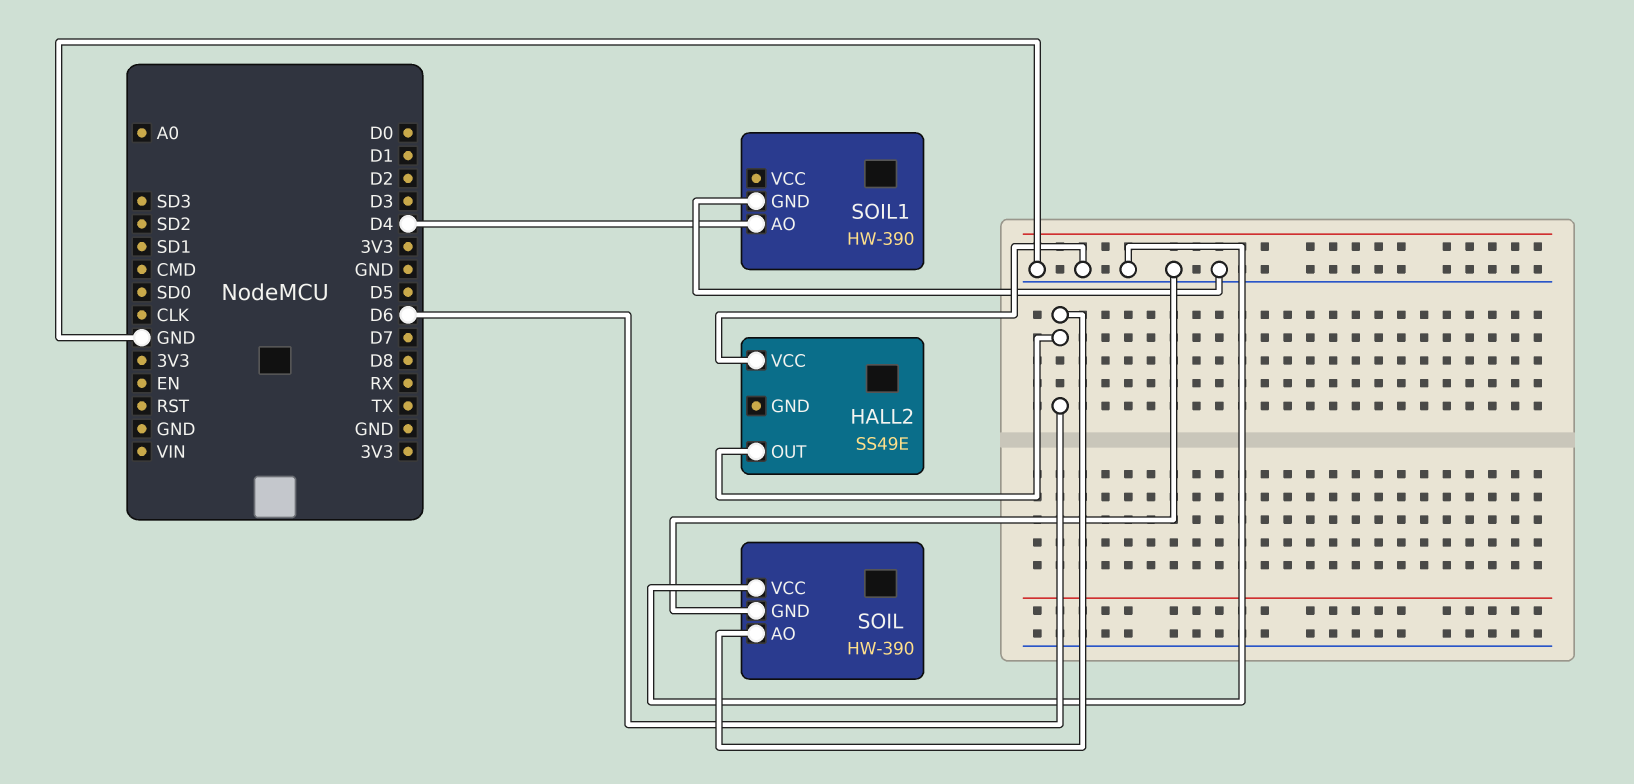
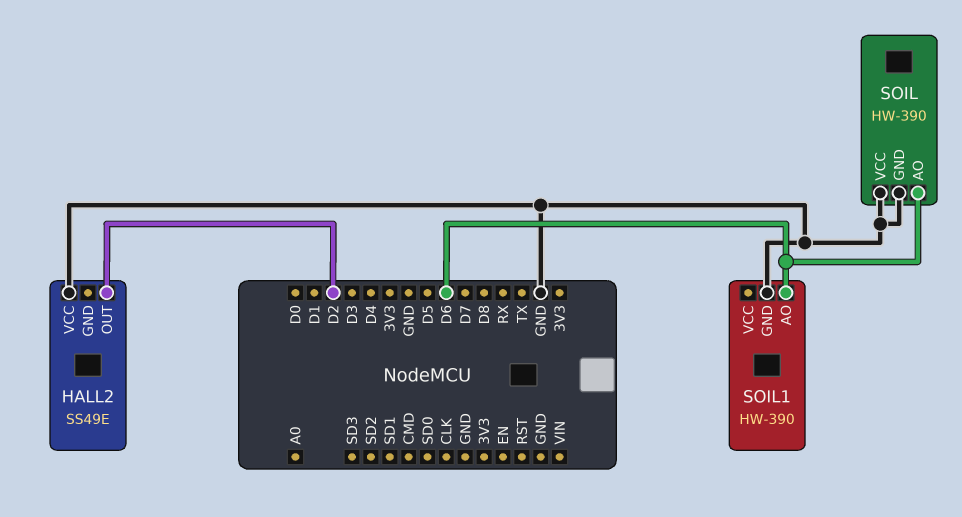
HALL2 pin OUT: D6 -> D2
SOIL1 pin AO: D4 -> D6

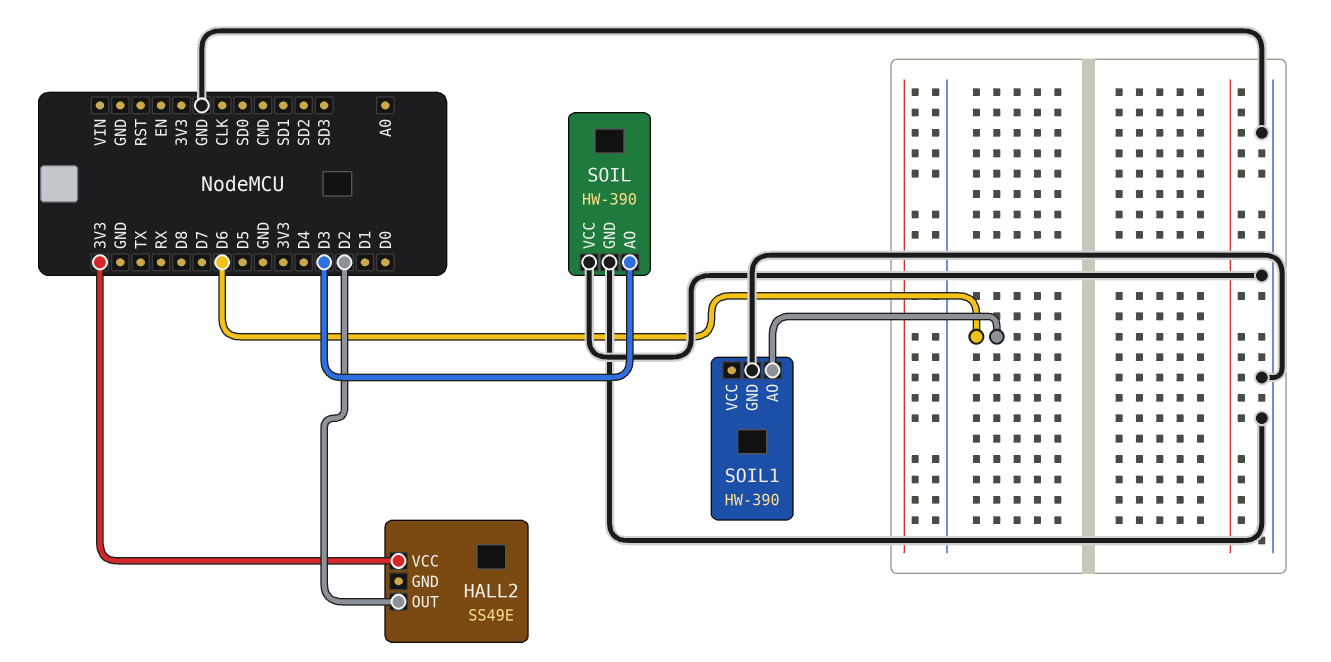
HALL2 pin VCC: GND -> 3V3
SOIL pin AO: D6 -> D3

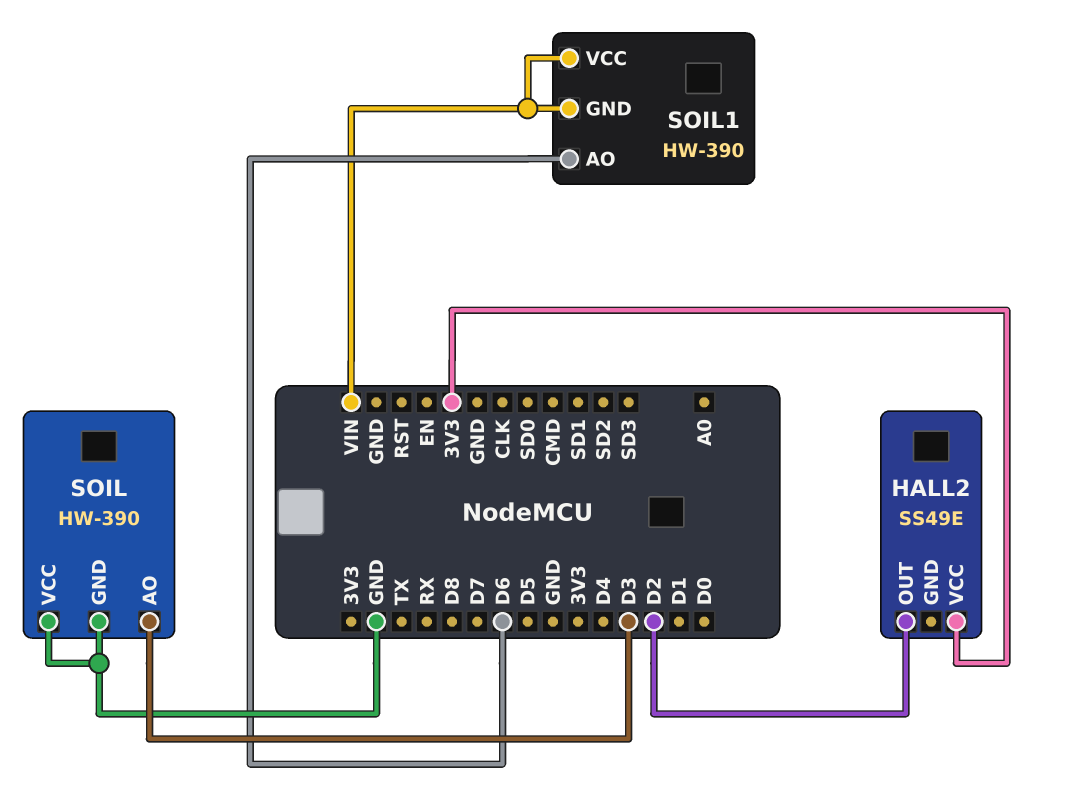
SOIL1 pin GND: GND -> VIN
SOIL1 pin VCC: none -> VIN

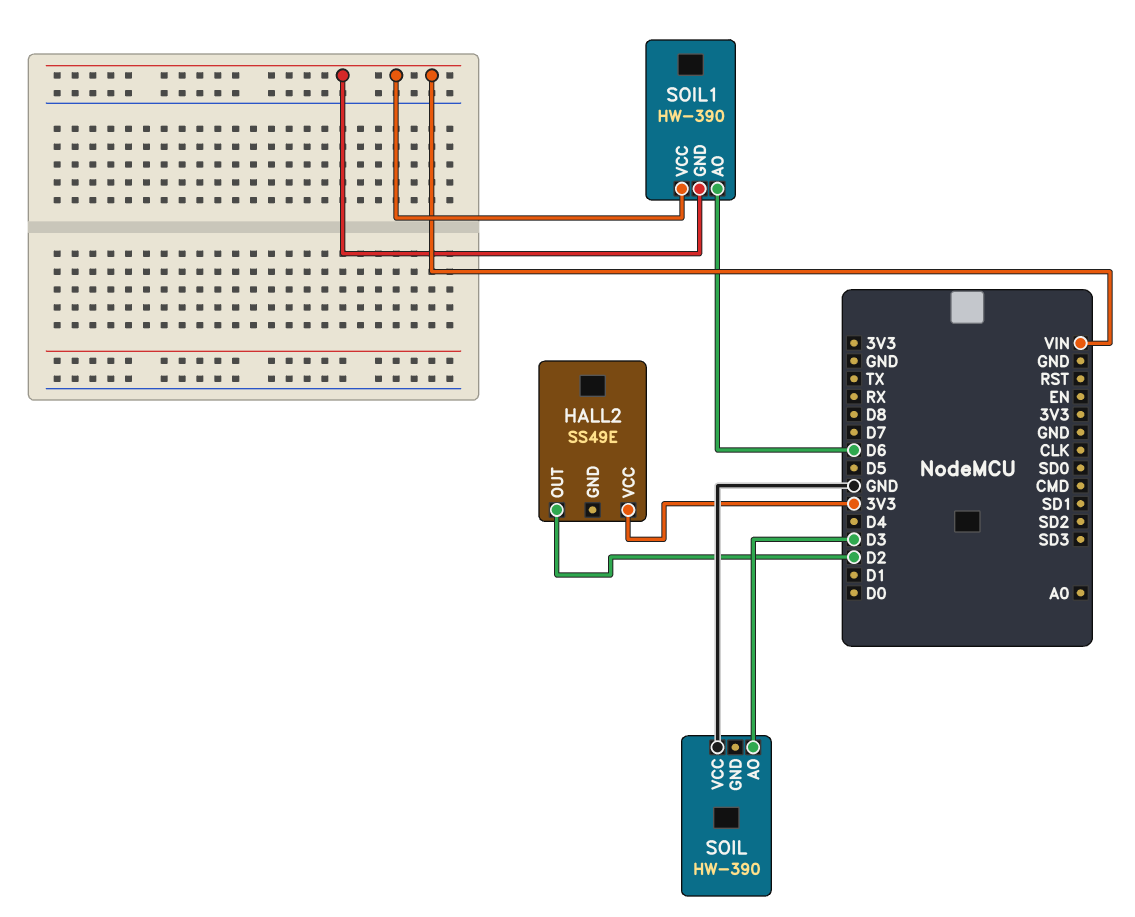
SOIL pin GND: GND -> none

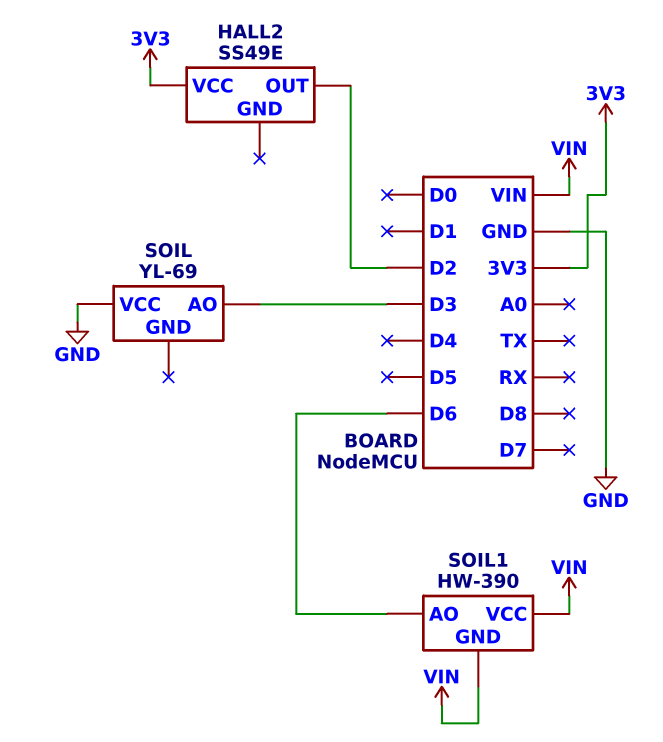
SOIL: HW-390 -> YL-69

